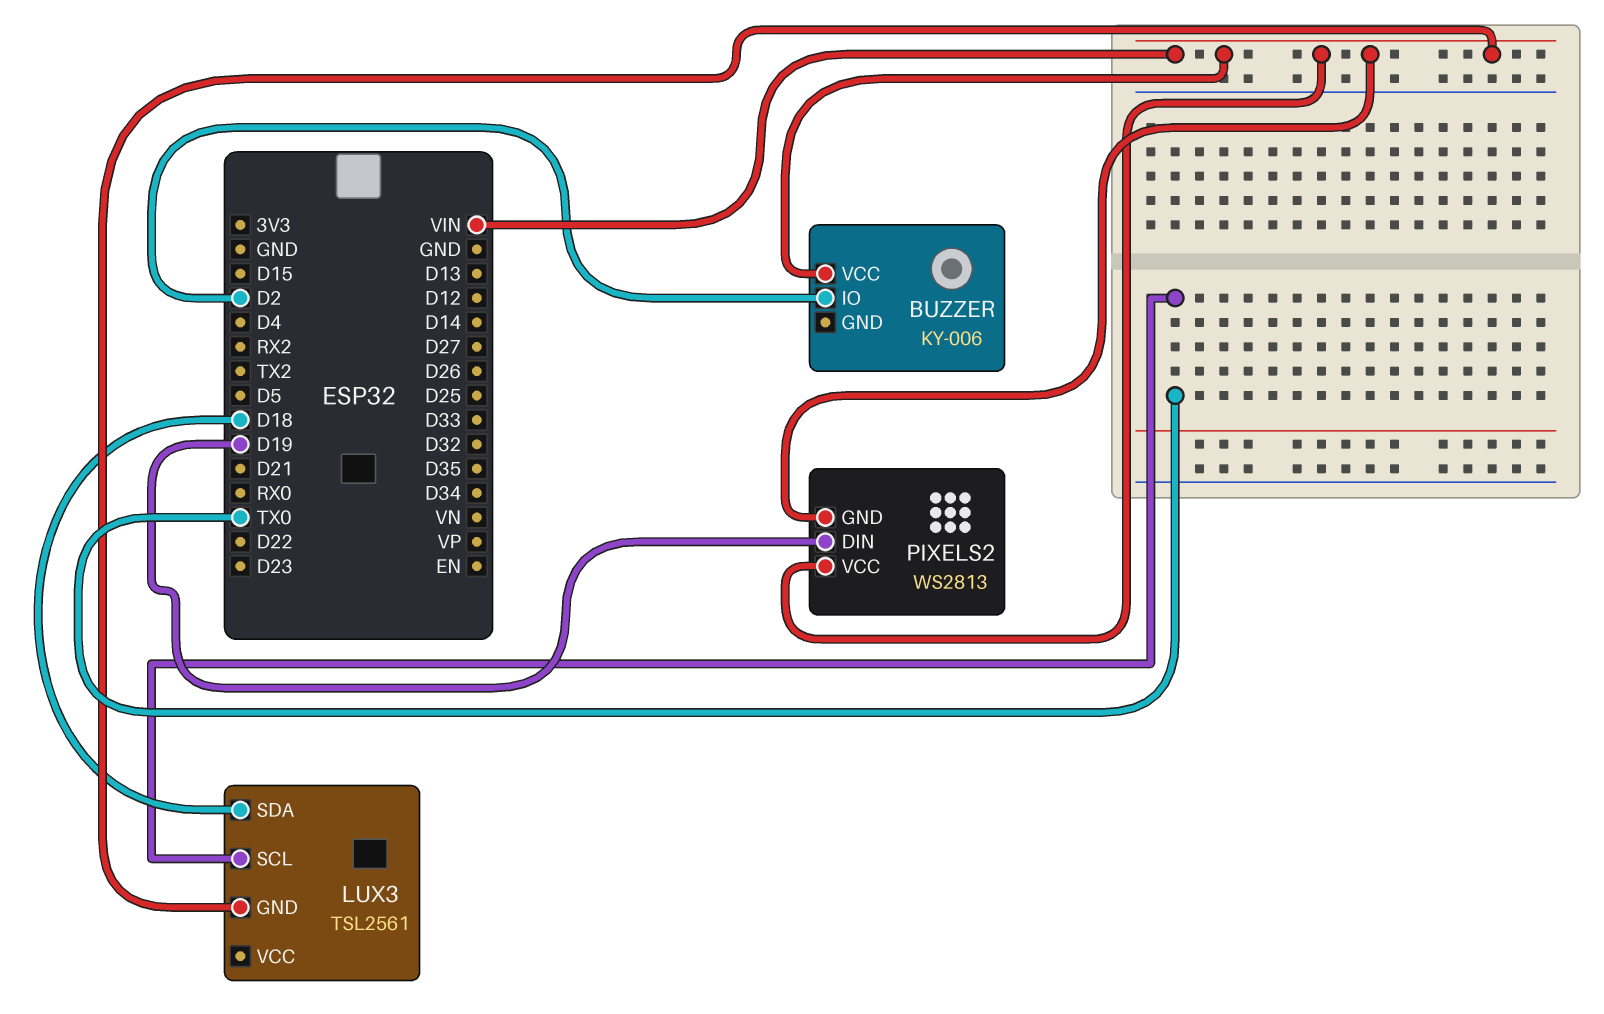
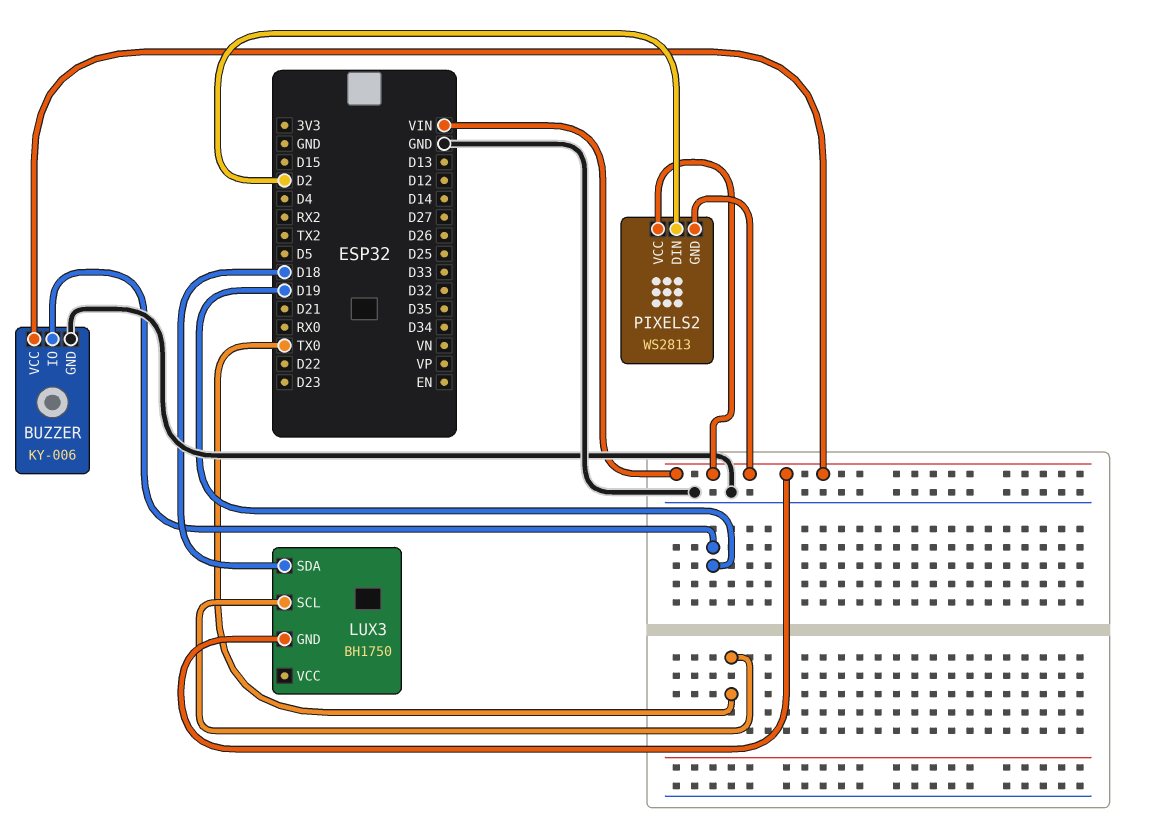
BUZZER pin GND: none -> GND
BUZZER pin IO: D2 -> D19
LUX3: TSL2561 -> BH1750
PIXELS2 pin DIN: D19 -> D2

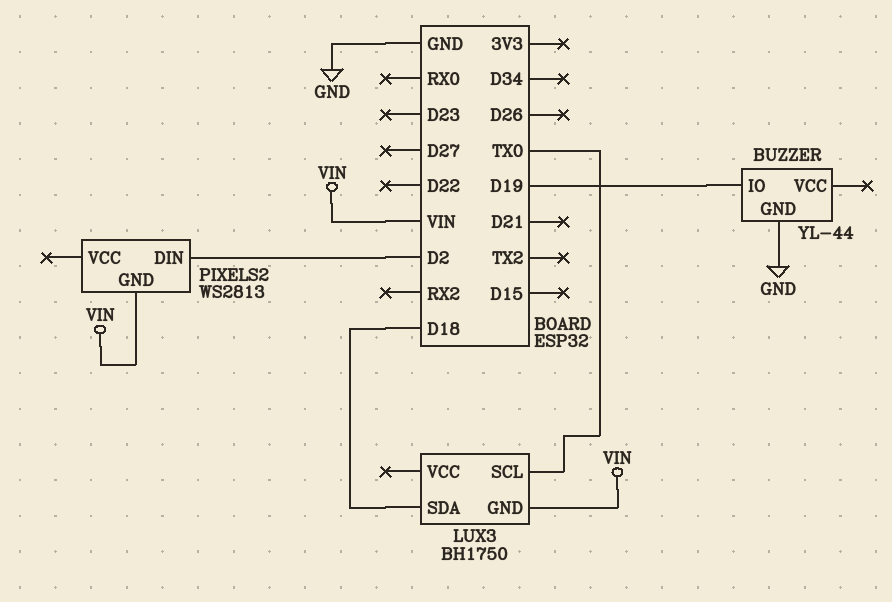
BUZZER: KY-006 -> YL-44
BUZZER pin VCC: VIN -> none
PIXELS2 pin VCC: VIN -> none

